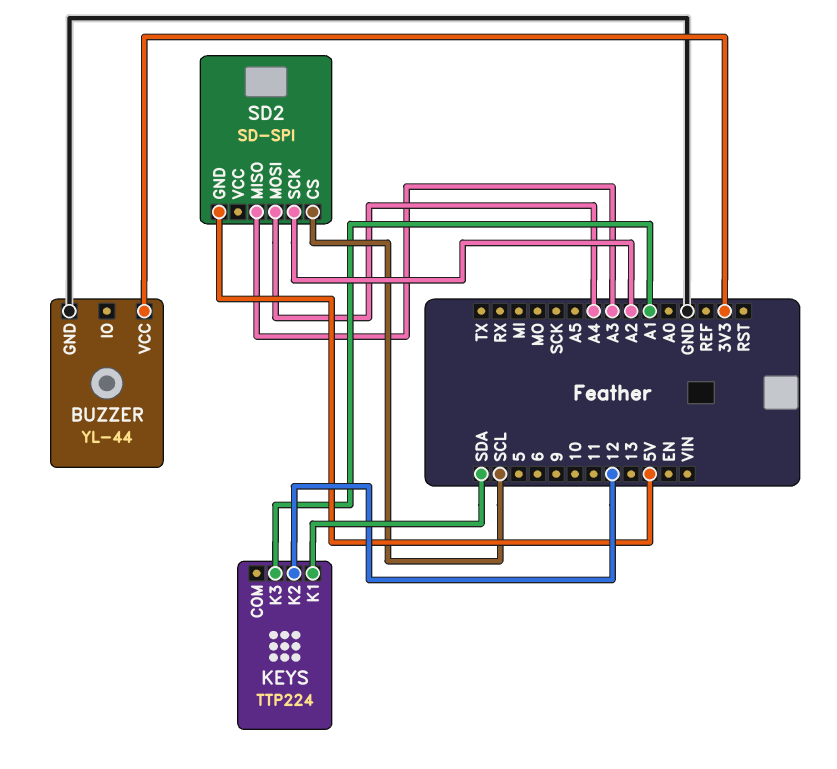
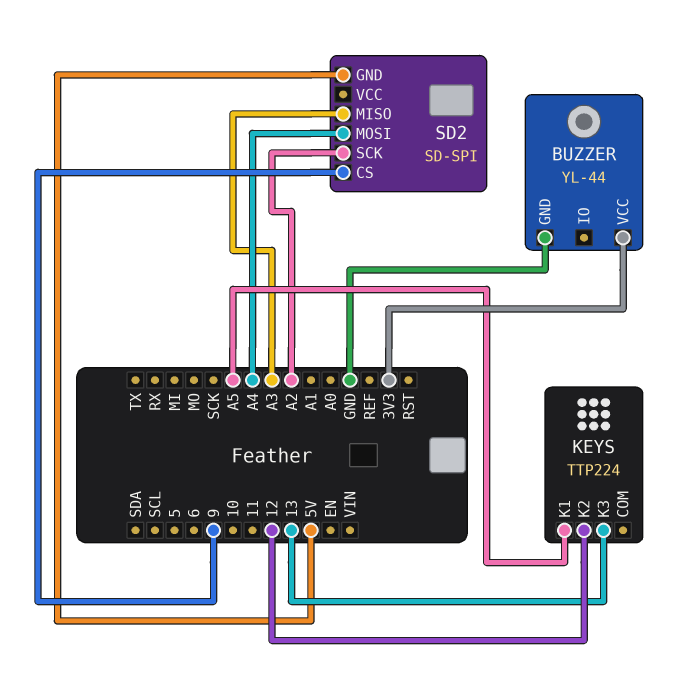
KEYS pin K1: SDA -> A5
KEYS pin K3: A1 -> 13
SD2 pin CS: SCL -> 9

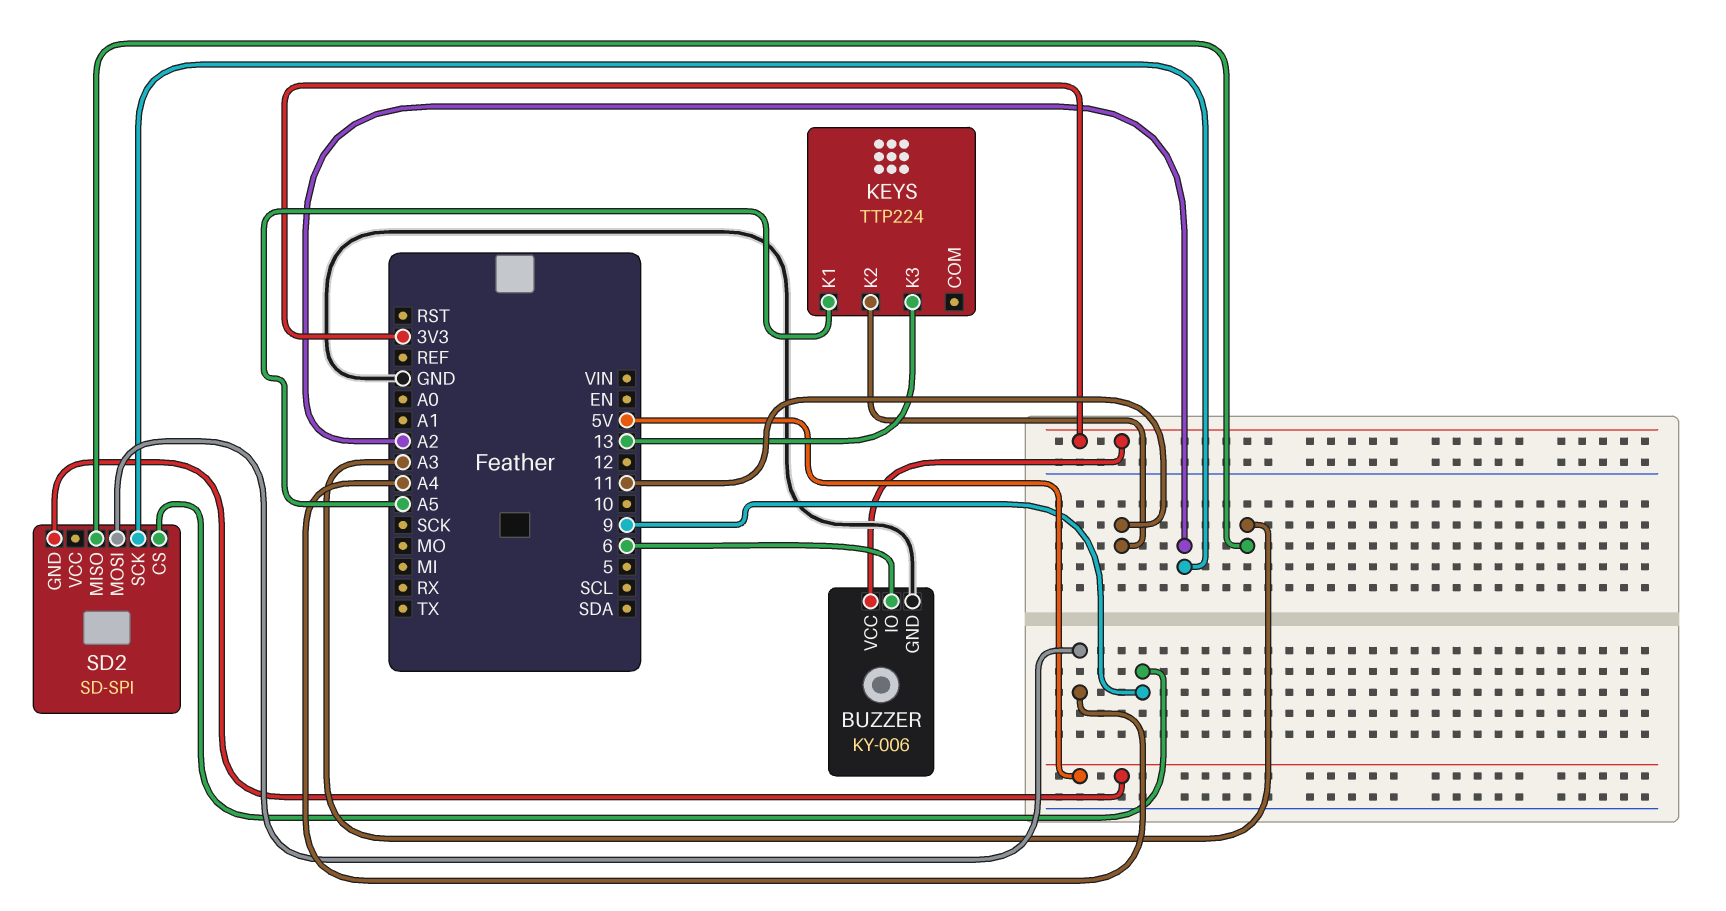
BUZZER: YL-44 -> KY-006
BUZZER pin IO: none -> 6
KEYS pin K2: 12 -> 11

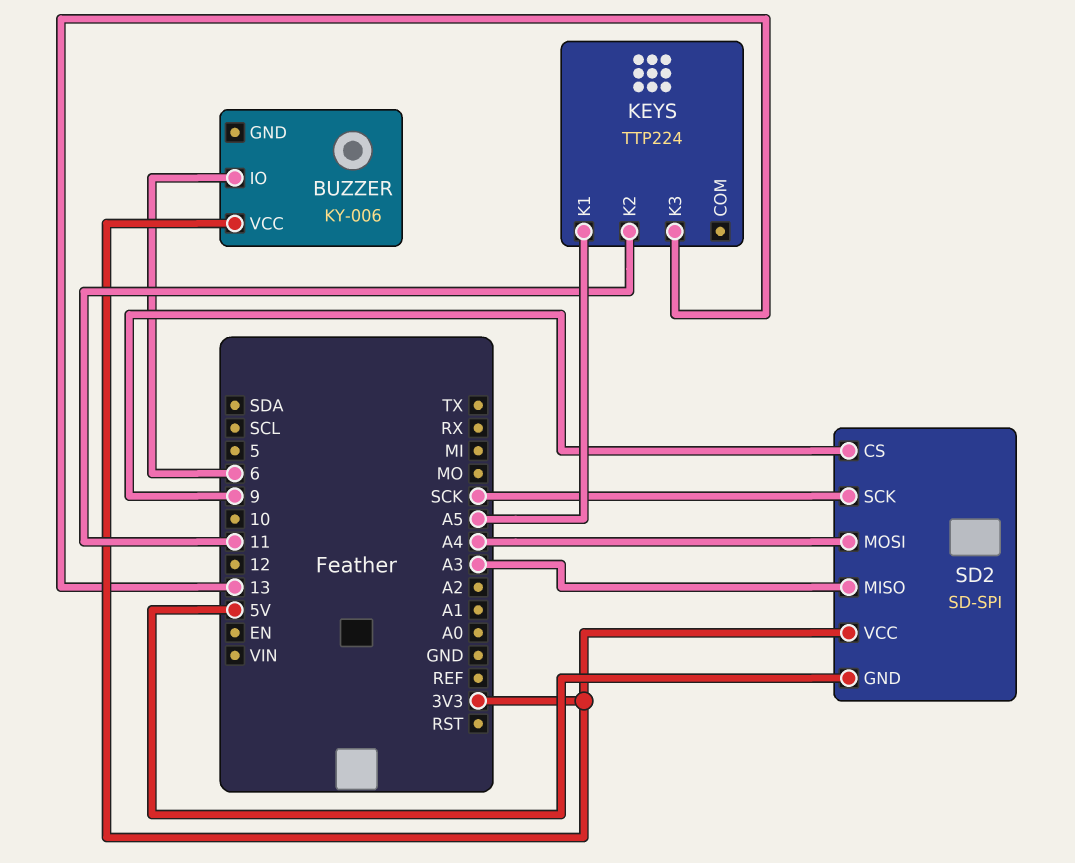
BUZZER pin GND: GND -> none
SD2 pin SCK: A2 -> SCK
SD2 pin VCC: none -> 3V3

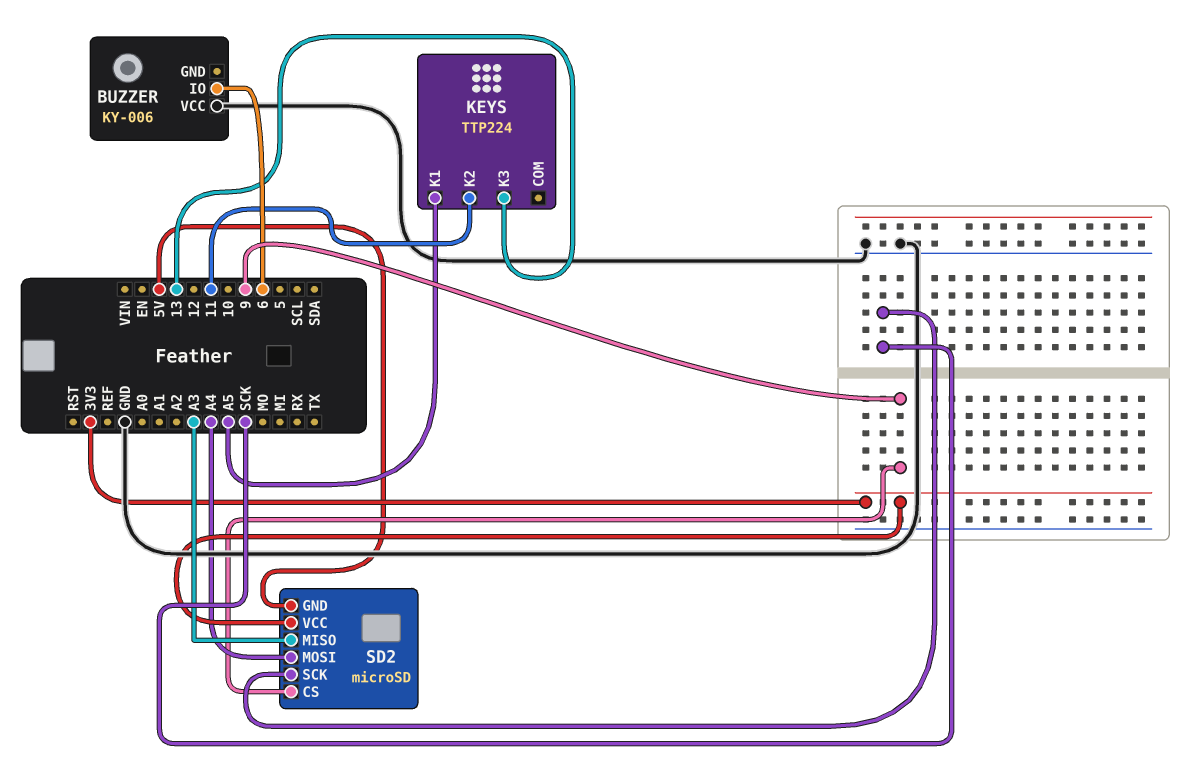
BUZZER pin VCC: 3V3 -> GND
SD2: SD-SPI -> microSD

